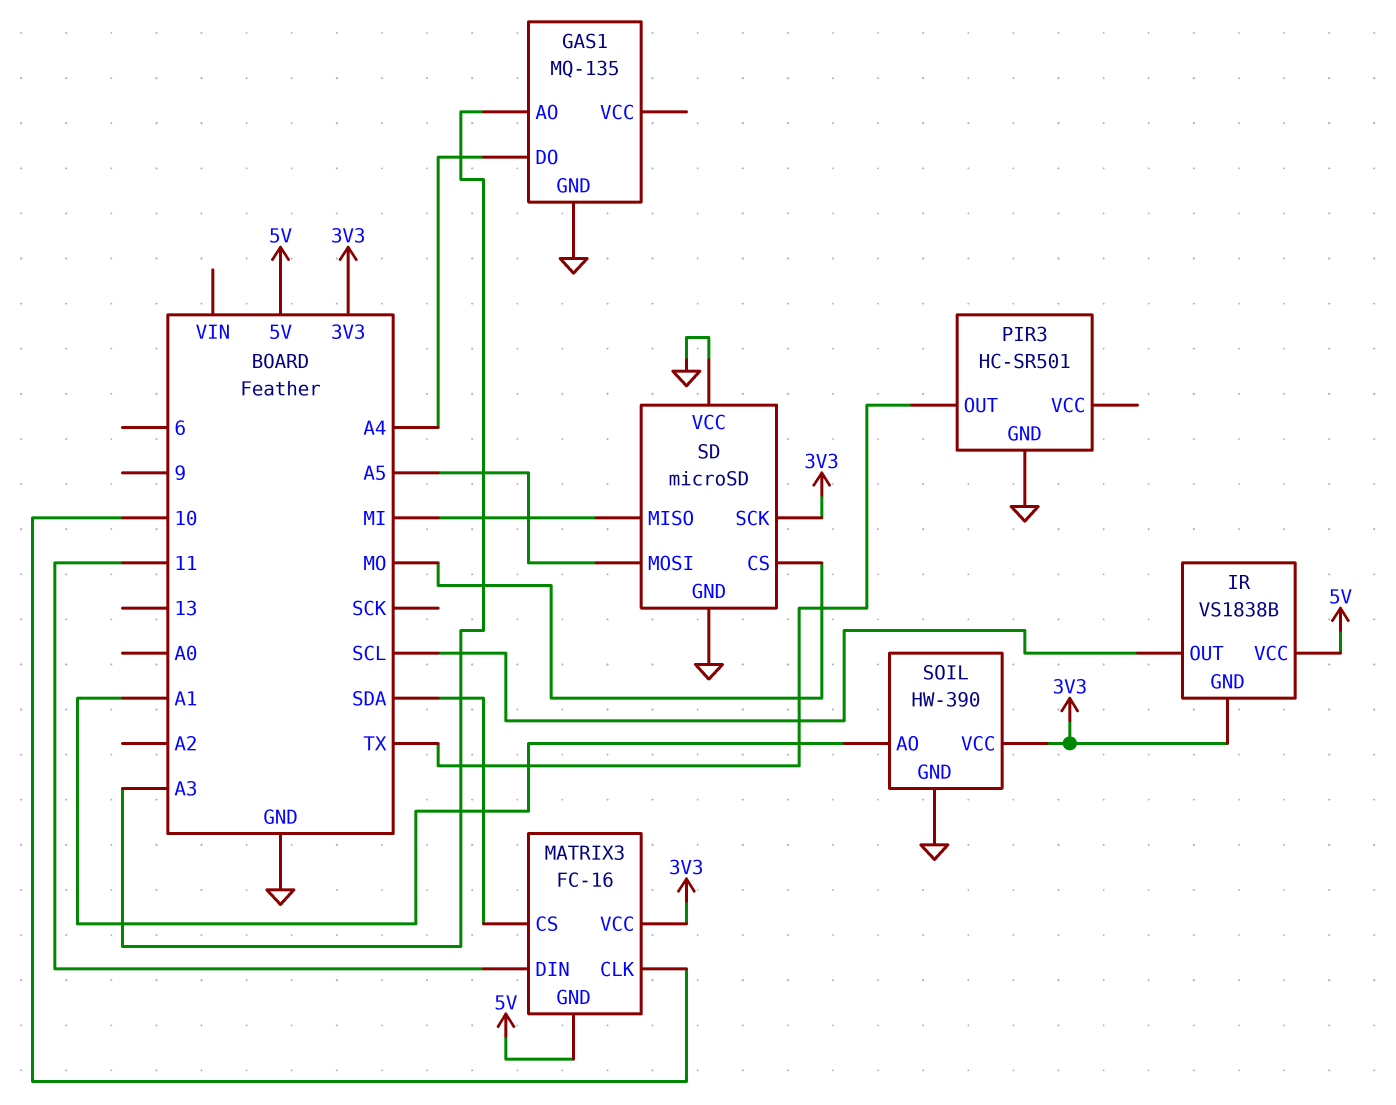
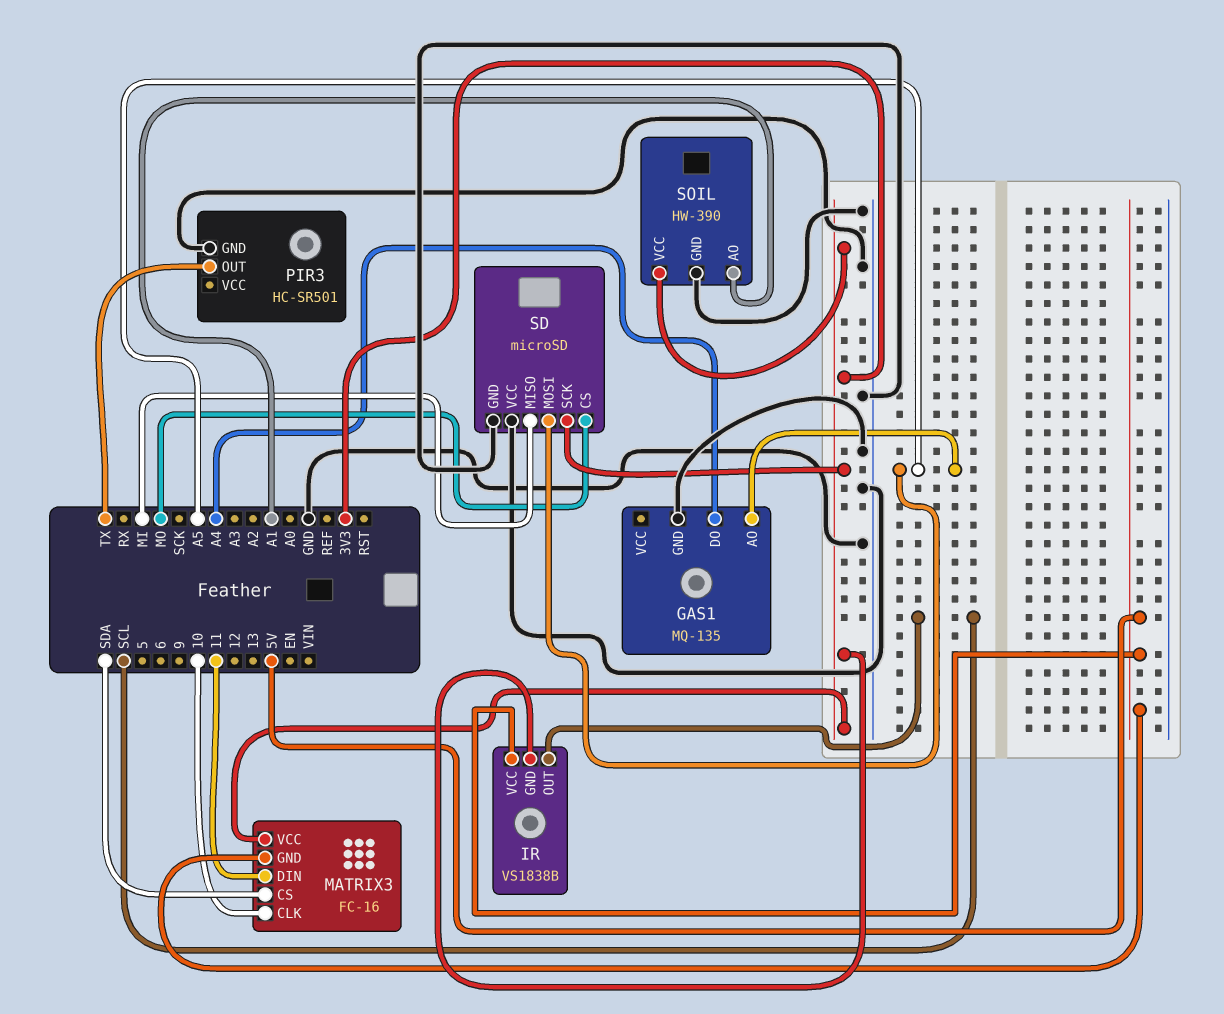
GAS1 pin AO: A3 -> A5

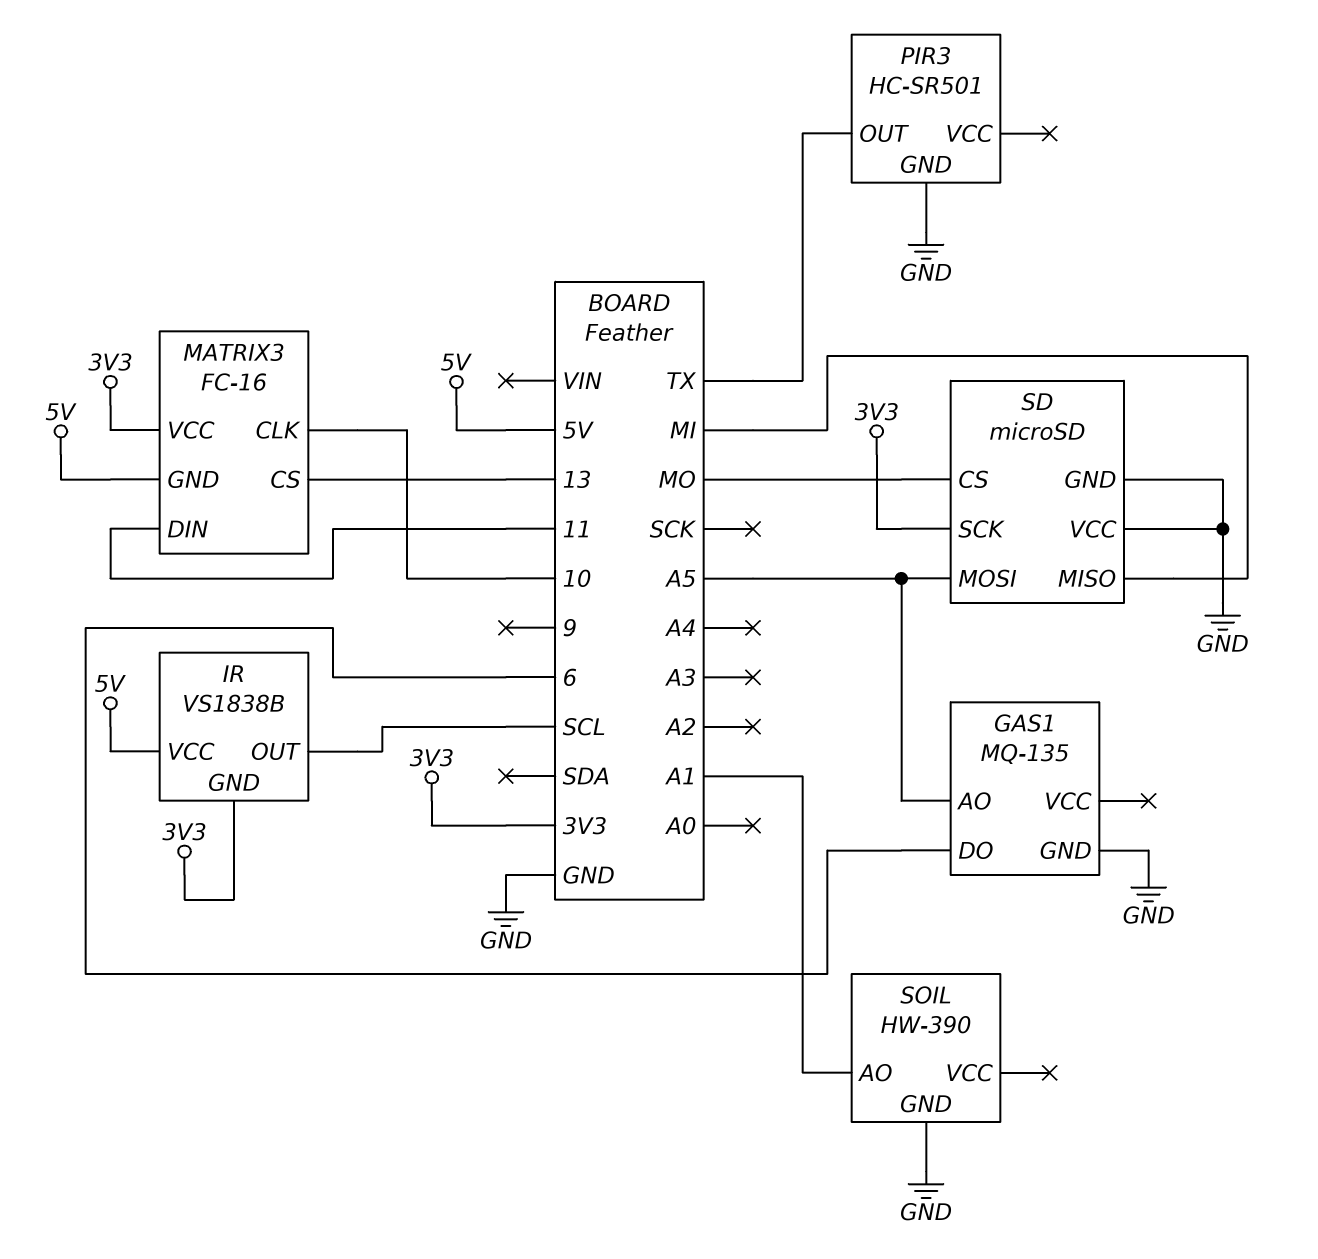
GAS1 pin DO: A4 -> 6
MATRIX3 pin CS: SDA -> 13
SOIL pin VCC: 3V3 -> none

